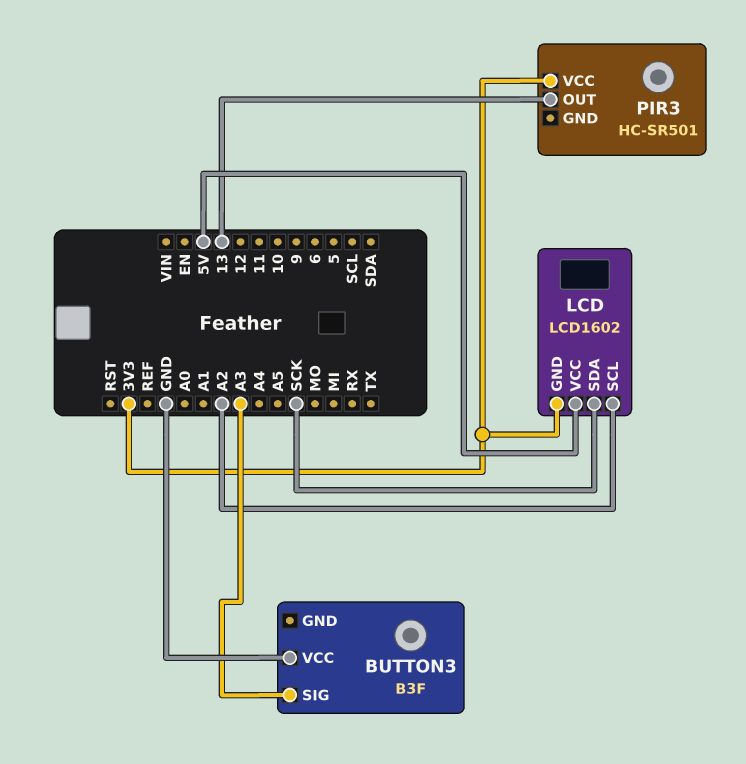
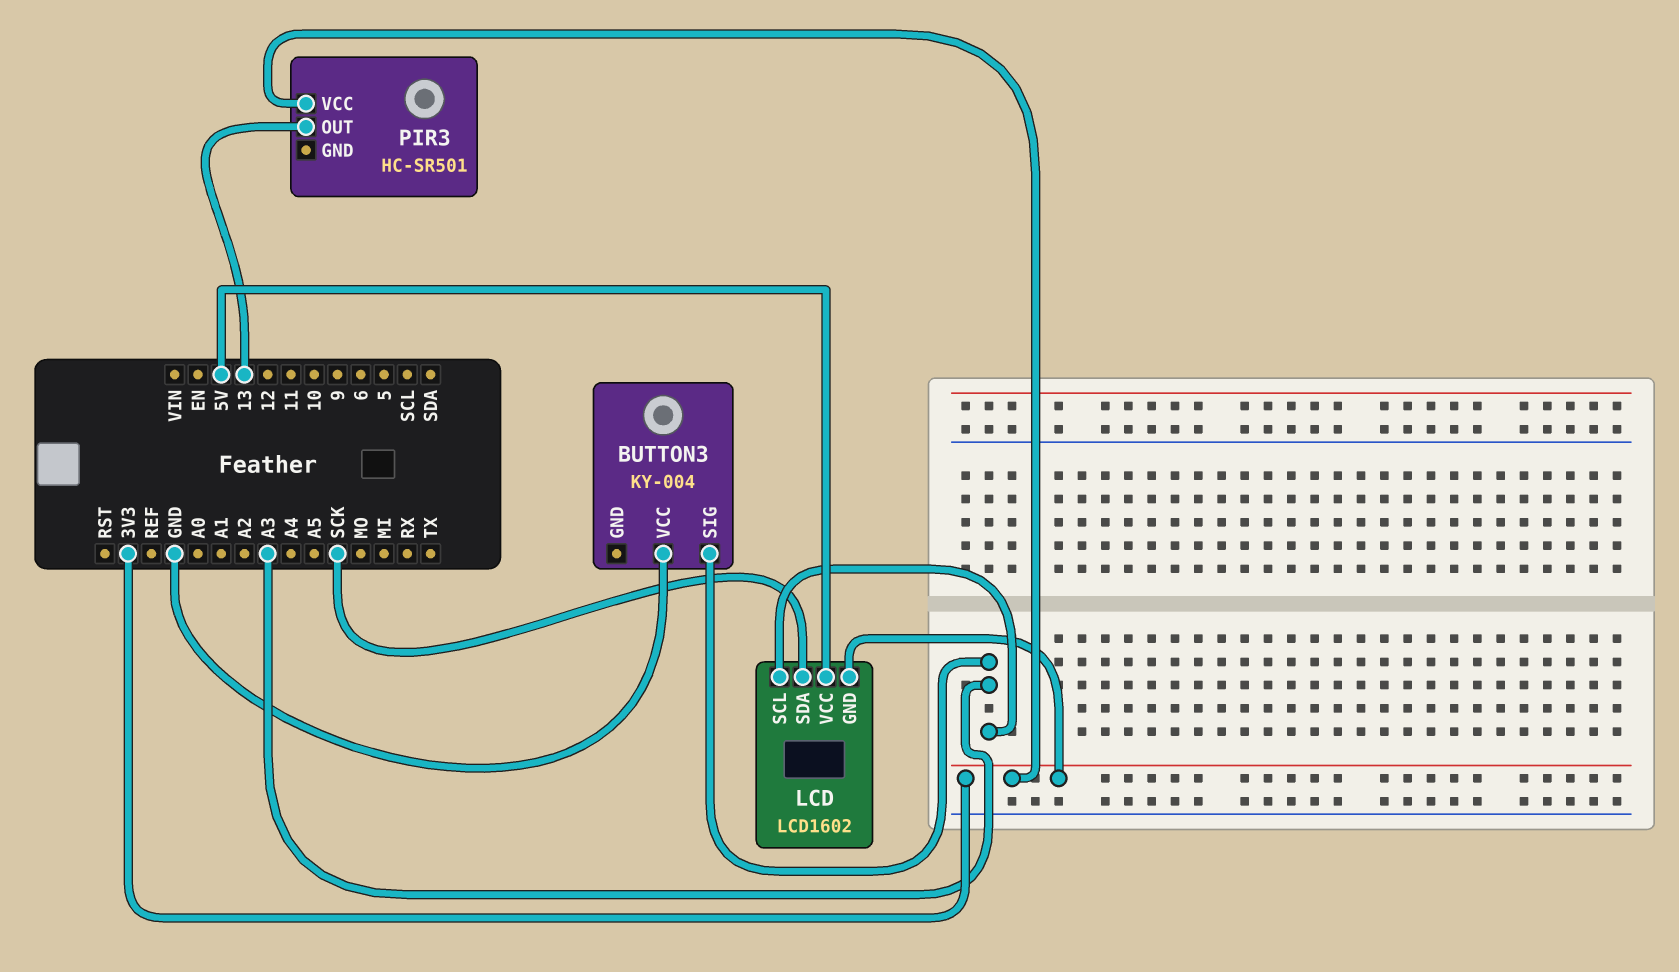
BUTTON3: B3F -> KY-004
LCD pin SCL: A2 -> A3

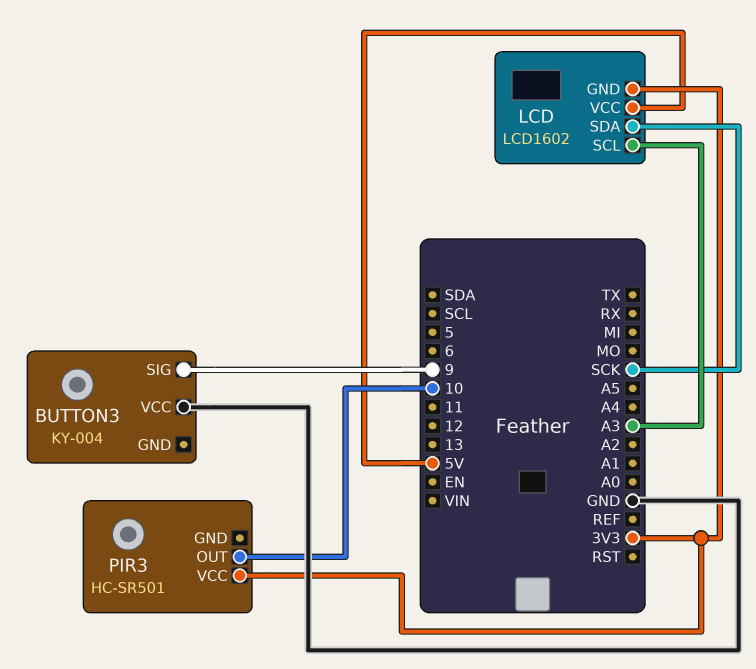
BUTTON3 pin SIG: A3 -> 9
PIR3 pin OUT: 13 -> 10

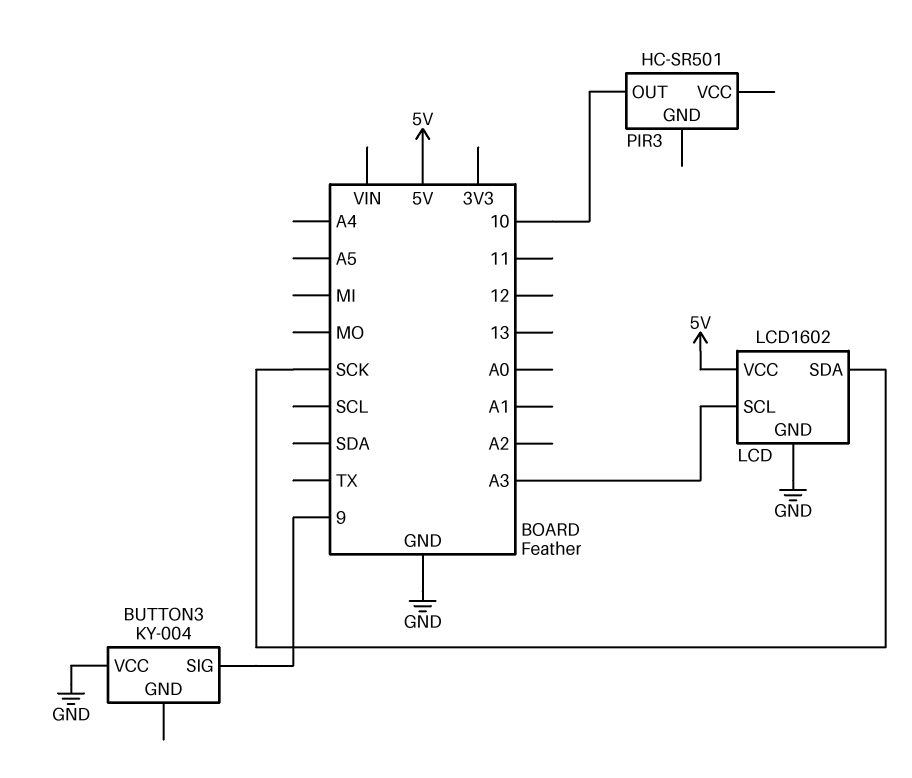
LCD pin GND: 3V3 -> GND
PIR3 pin VCC: 3V3 -> none

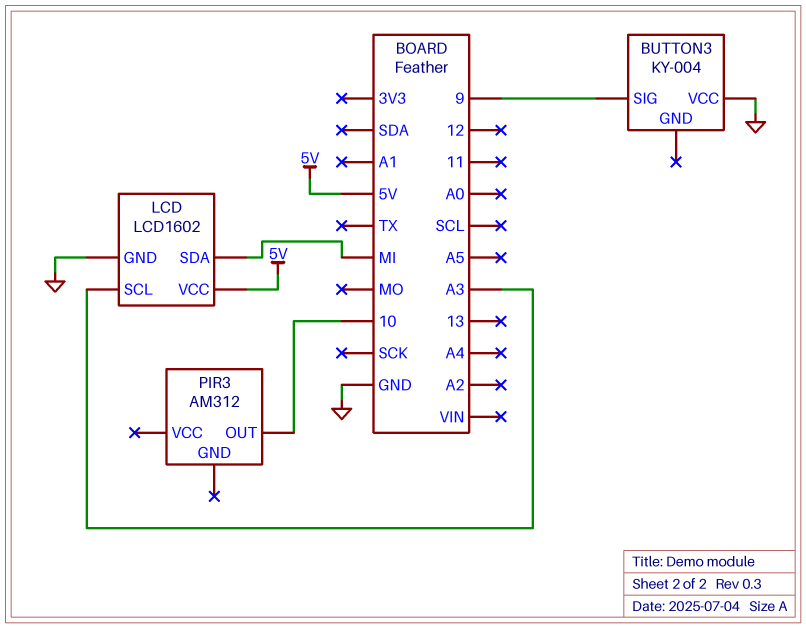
LCD pin SDA: SCK -> MI
PIR3: HC-SR501 -> AM312

